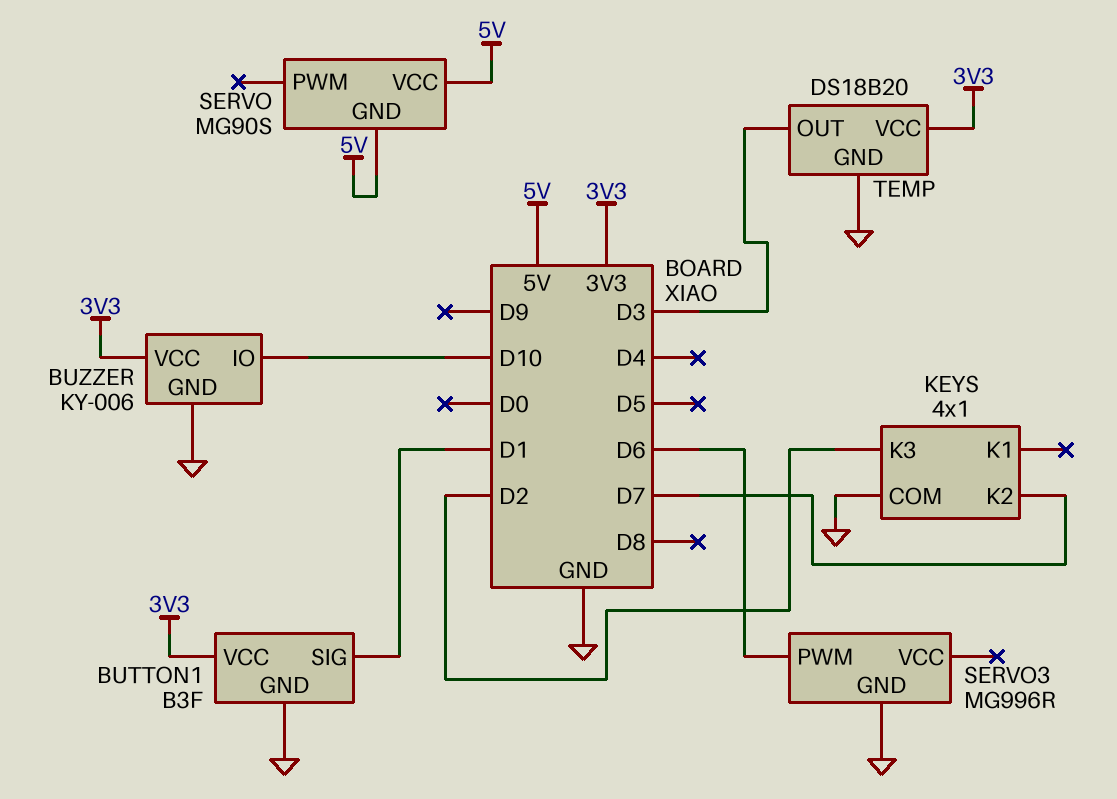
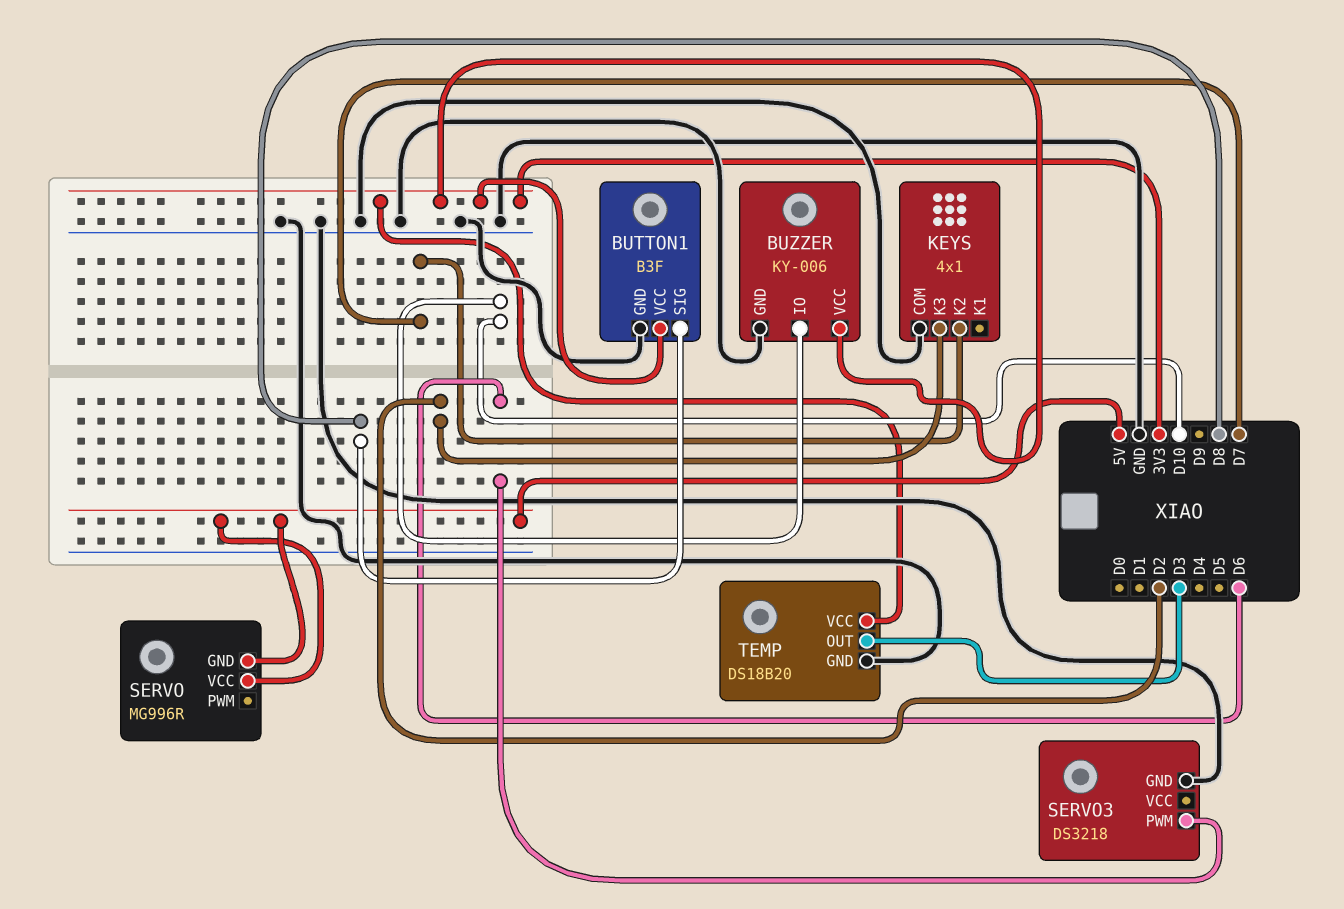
BUTTON1 pin SIG: D1 -> D8
SERVO: MG90S -> MG996R
SERVO3: MG996R -> DS3218

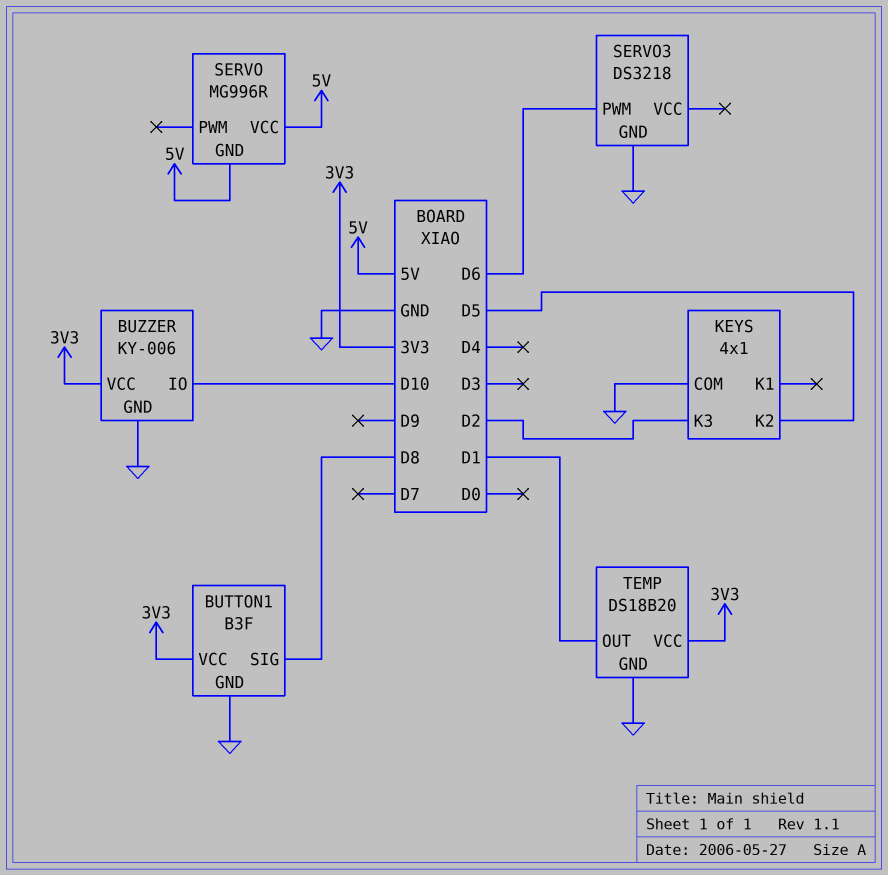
KEYS pin K2: D7 -> D5
TEMP pin OUT: D3 -> D1

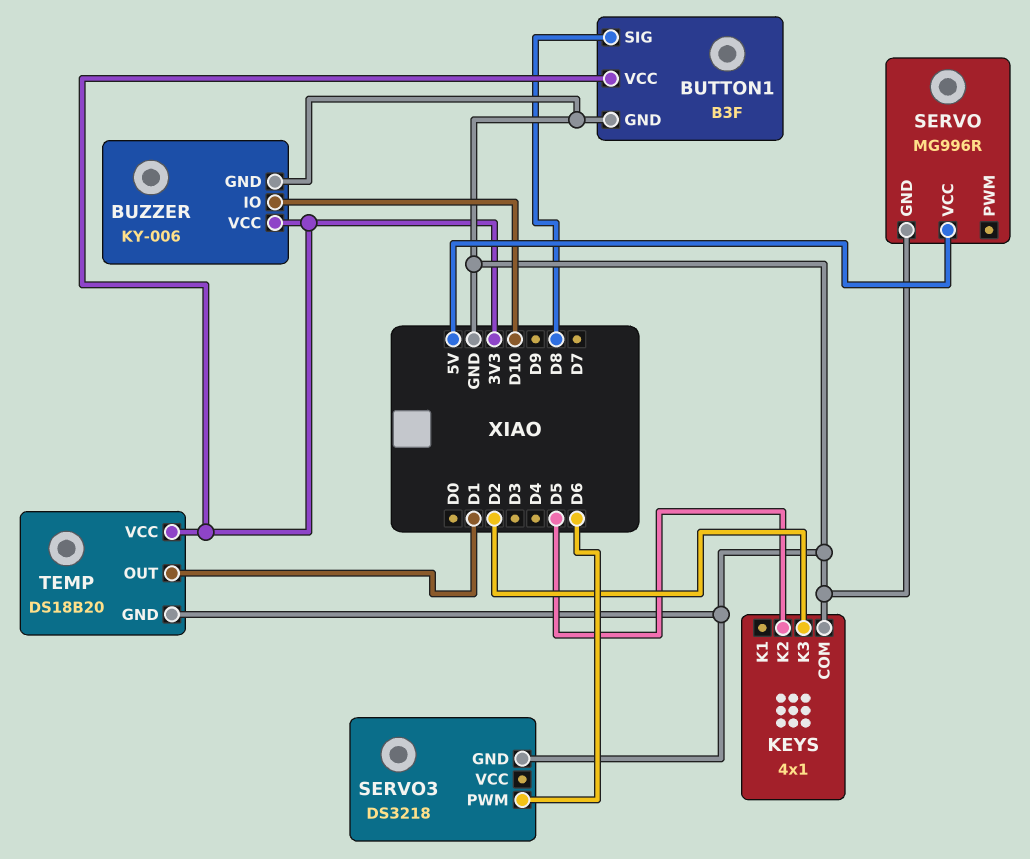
SERVO pin GND: 5V -> GND

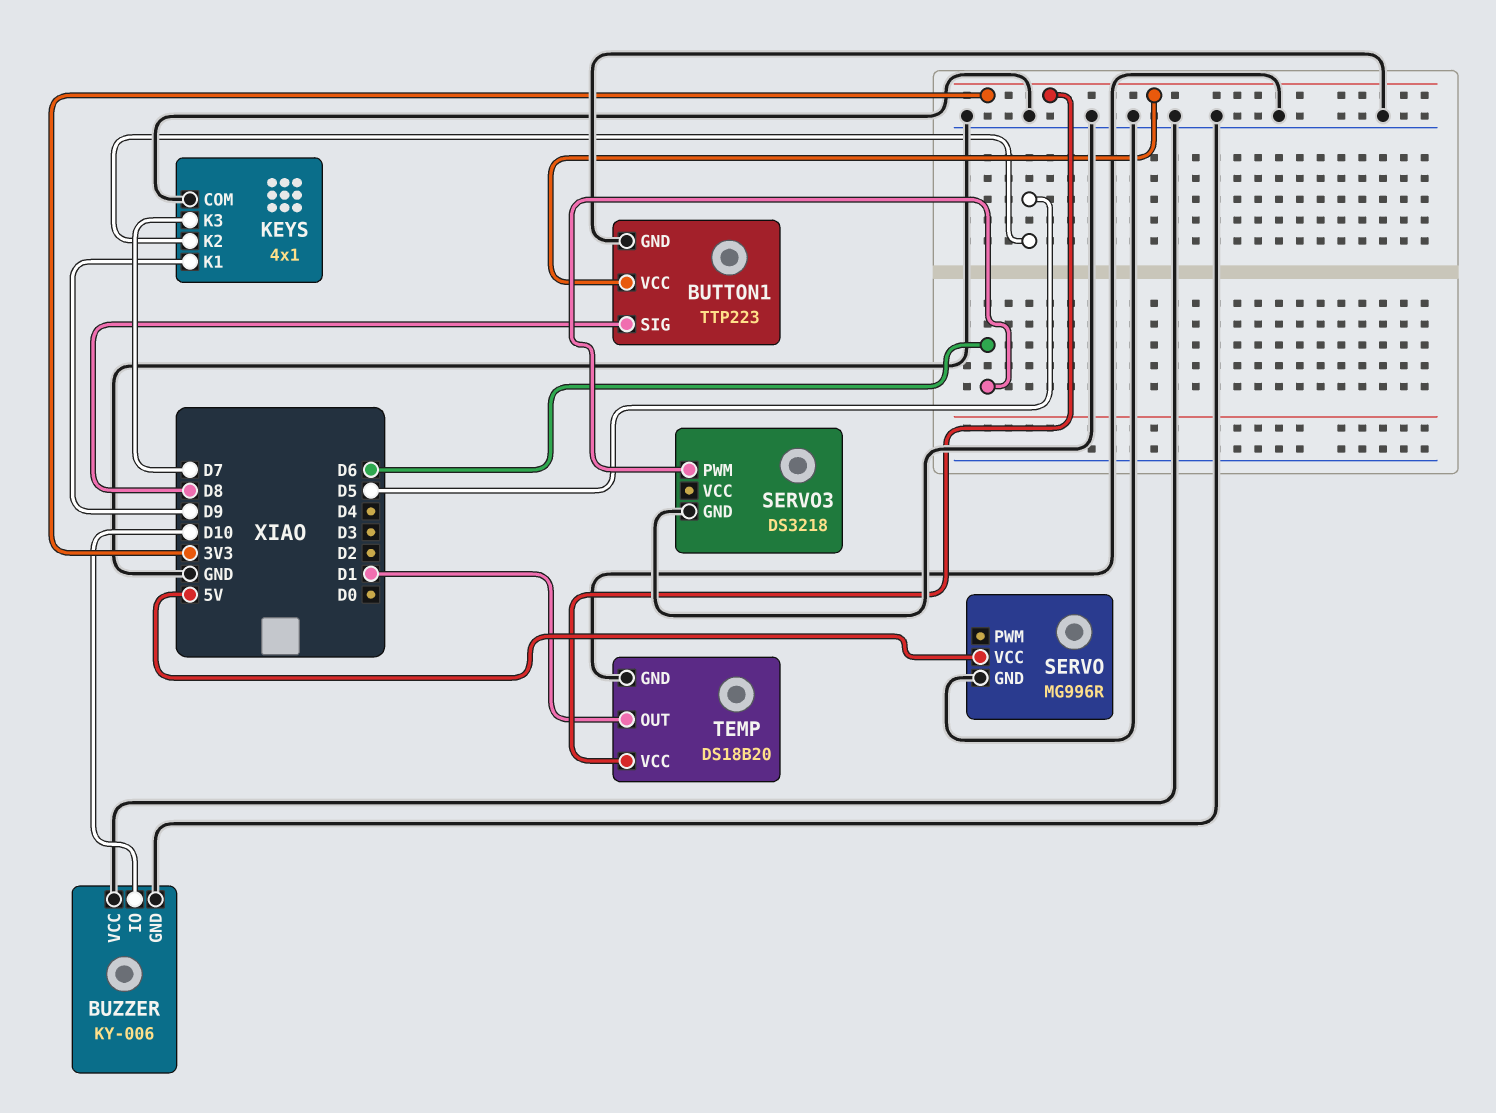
BUTTON1: B3F -> TTP223
BUZZER pin VCC: 3V3 -> GND
KEYS pin K1: none -> D9
KEYS pin K3: D2 -> D7

